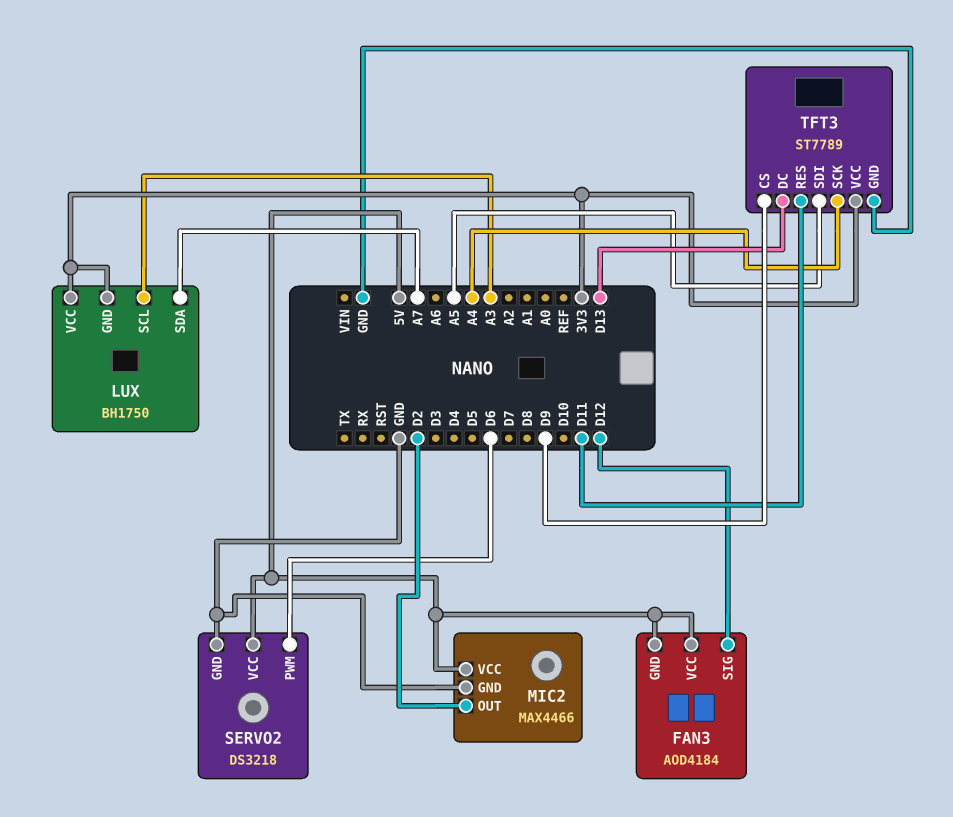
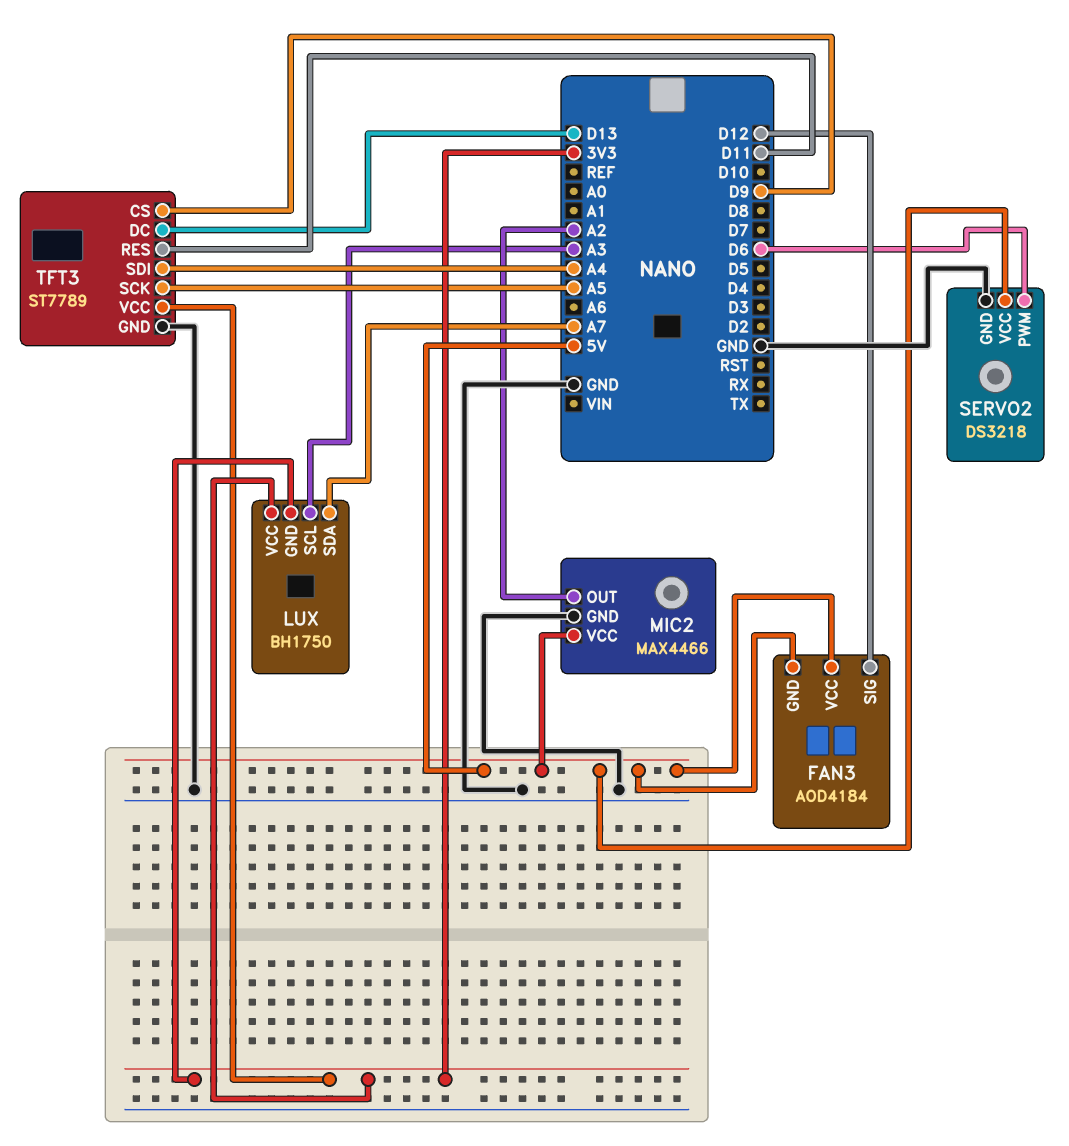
MIC2 pin OUT: D2 -> A2
TFT3 pin SCK: A4 -> A5
TFT3 pin SDI: A5 -> A4

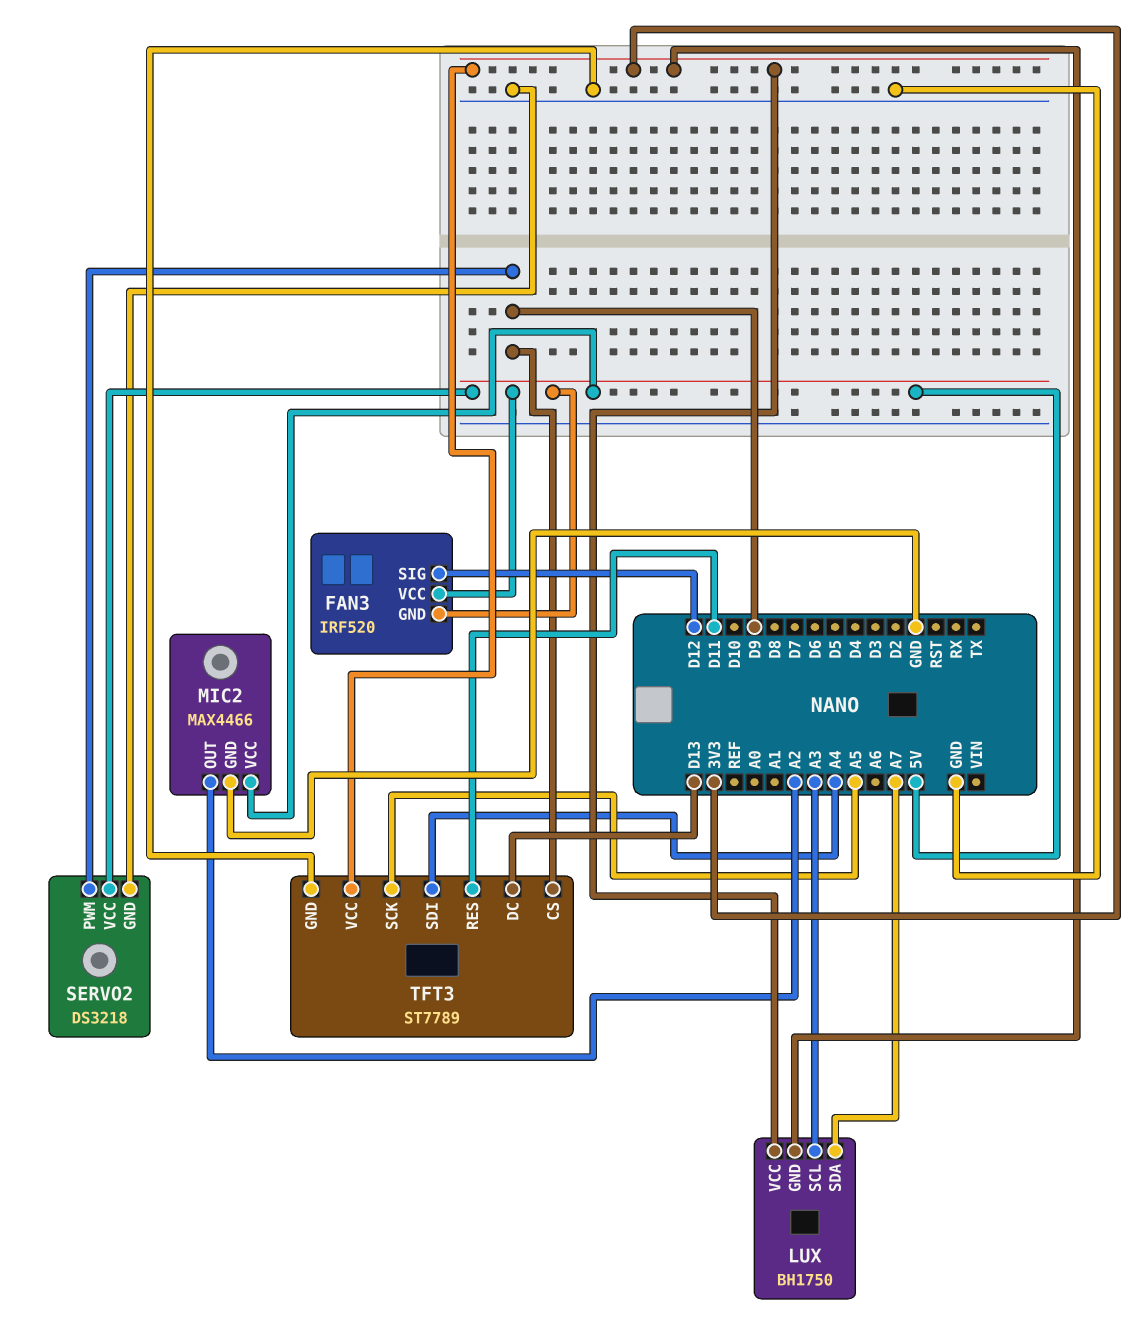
FAN3: AOD4184 -> IRF520
SERVO2 pin PWM: D6 -> D9

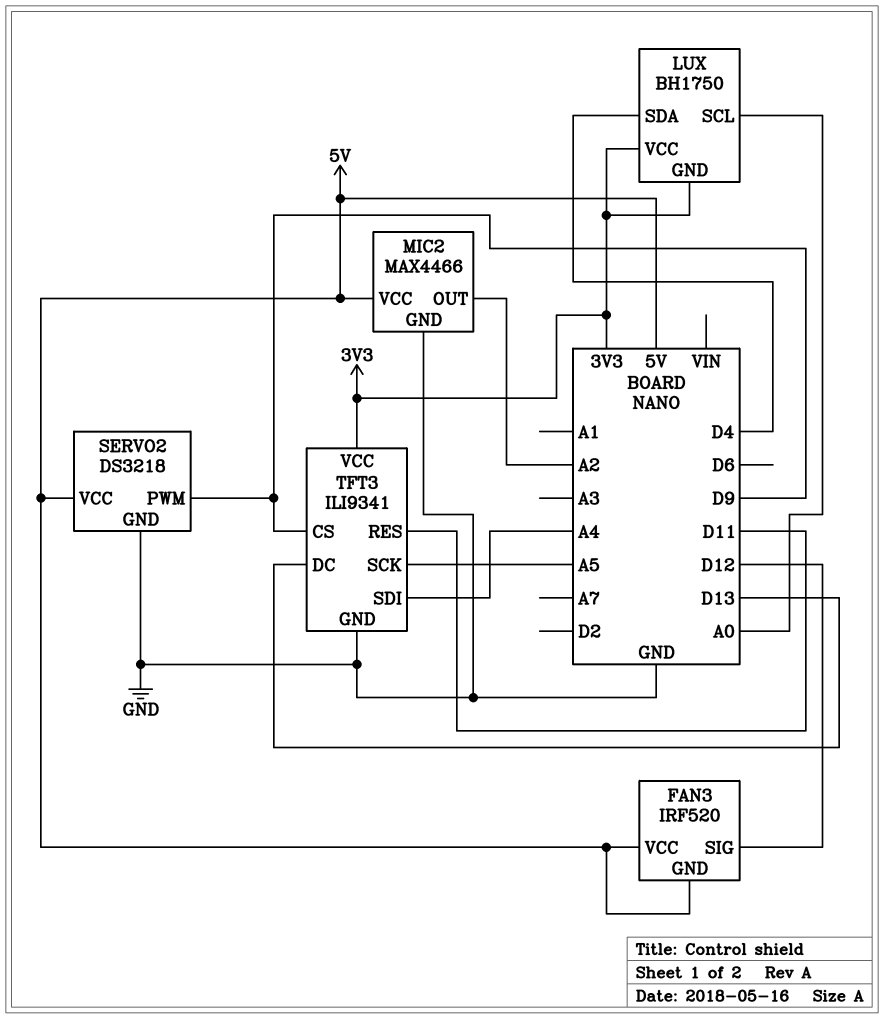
LUX pin SCL: A3 -> A0
LUX pin SDA: A7 -> D4
TFT3: ST7789 -> ILI9341

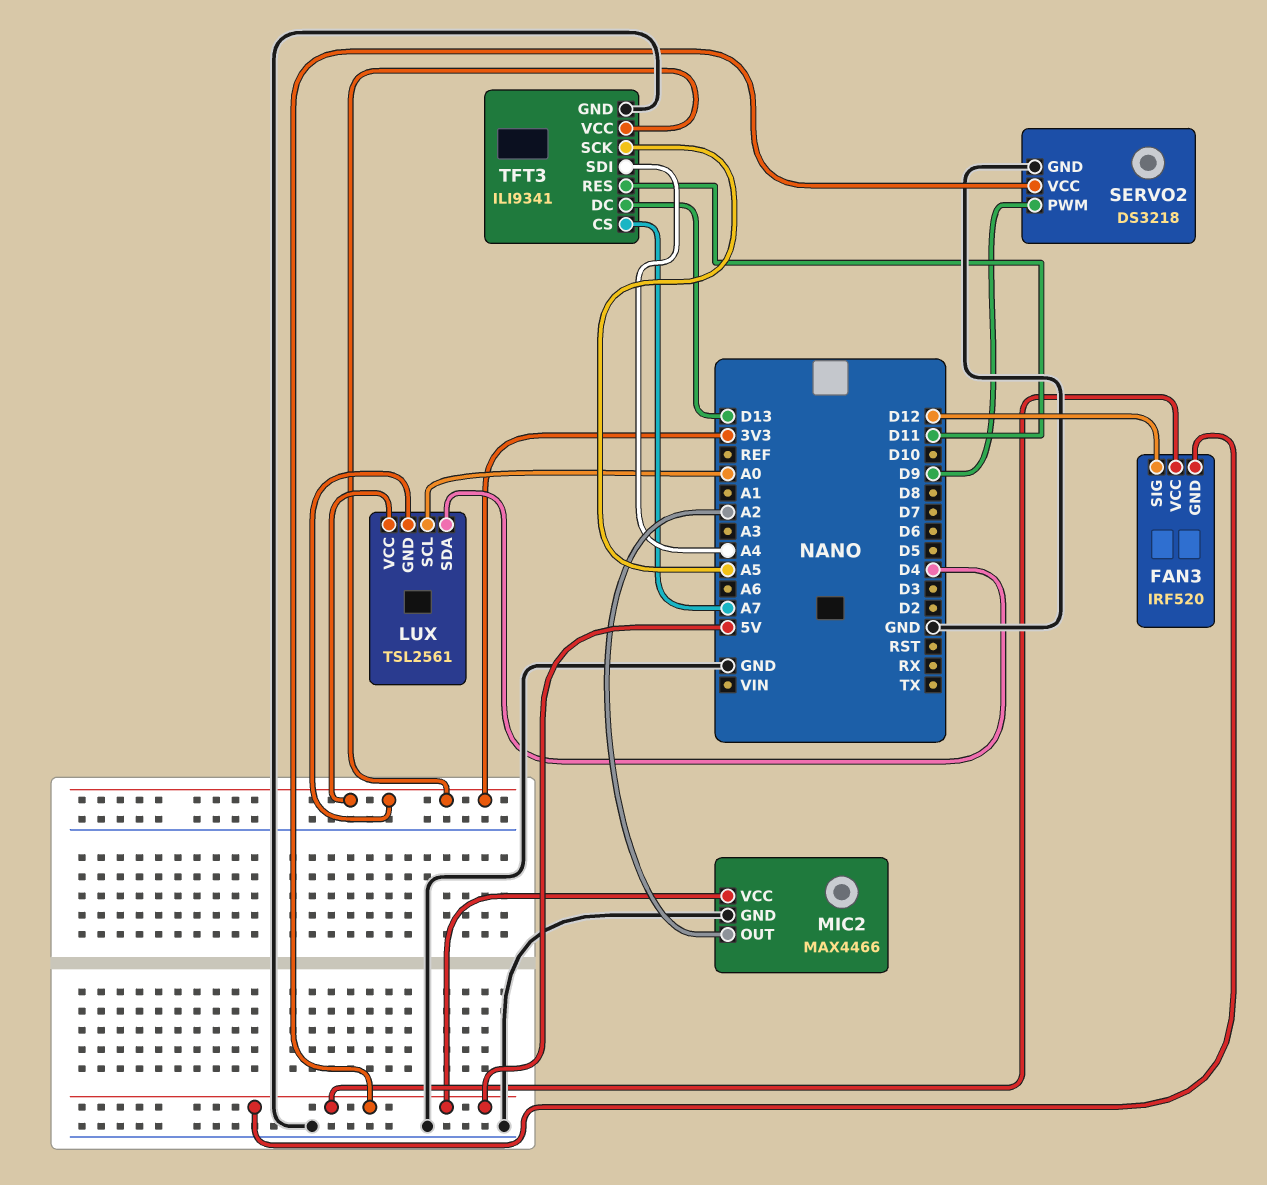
LUX: BH1750 -> TSL2561
TFT3 pin CS: D9 -> A7

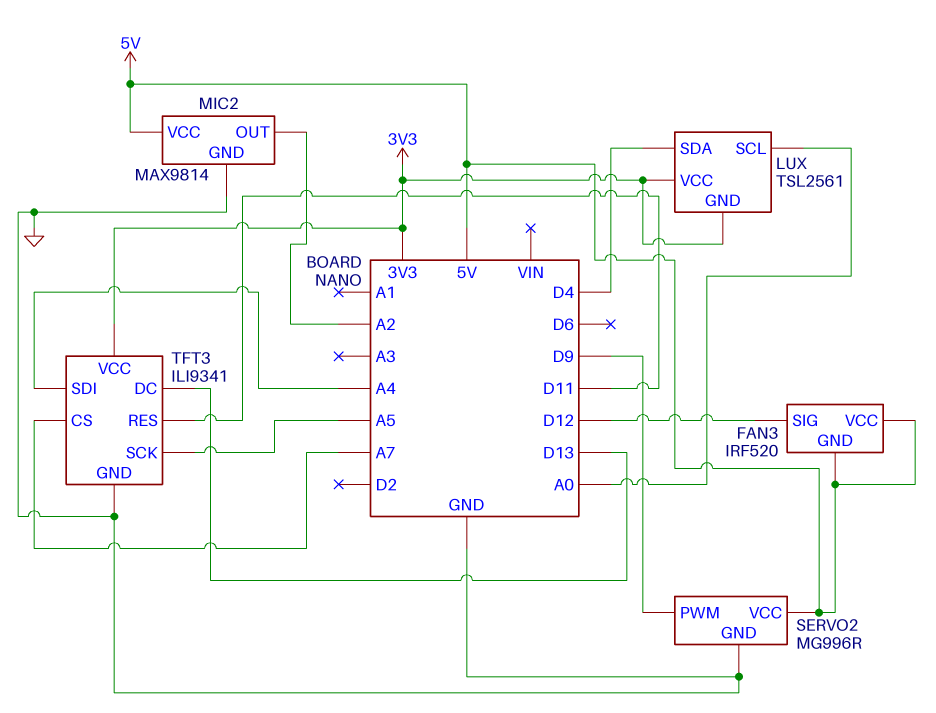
MIC2: MAX4466 -> MAX9814
SERVO2: DS3218 -> MG996R

